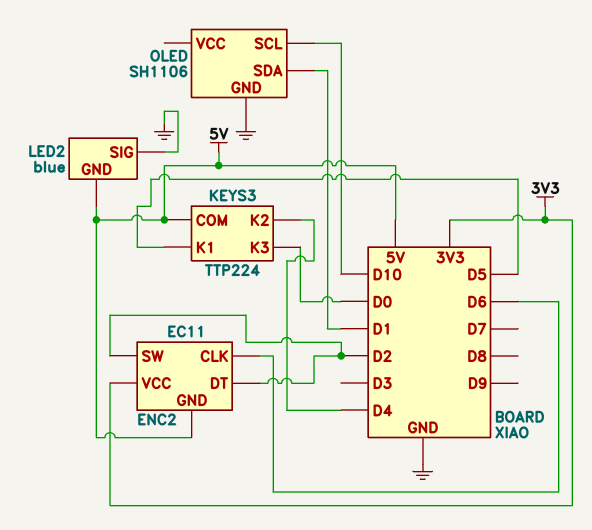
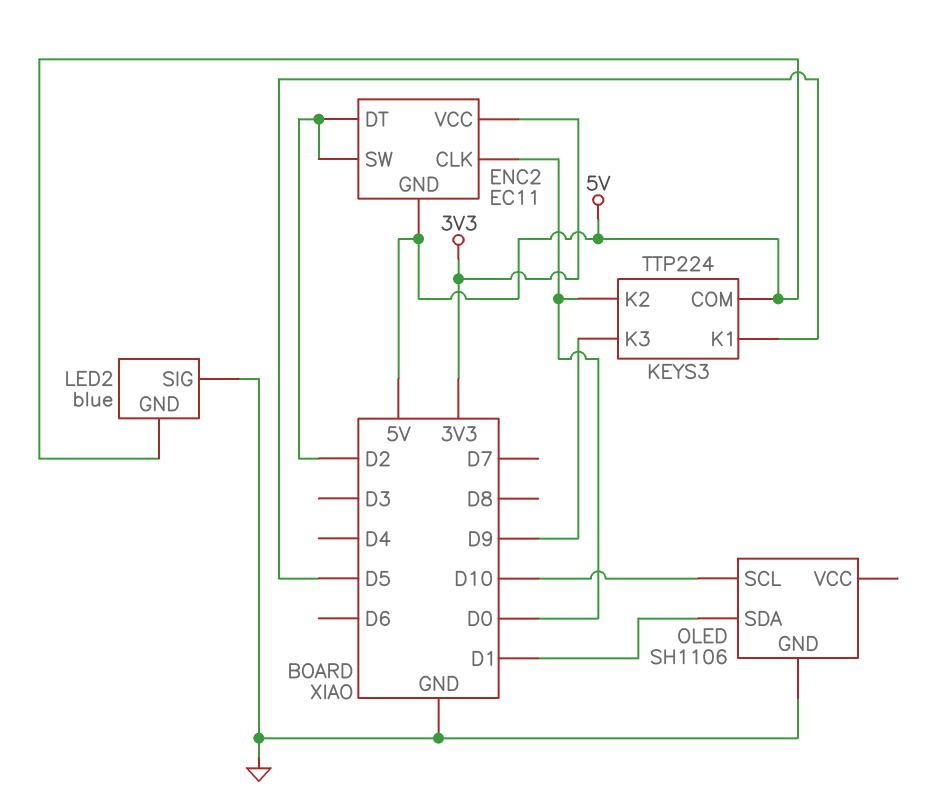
ENC2 pin CLK: D6 -> D0
KEYS3 pin K2: D4 -> D0
KEYS3 pin K3: D0 -> D9

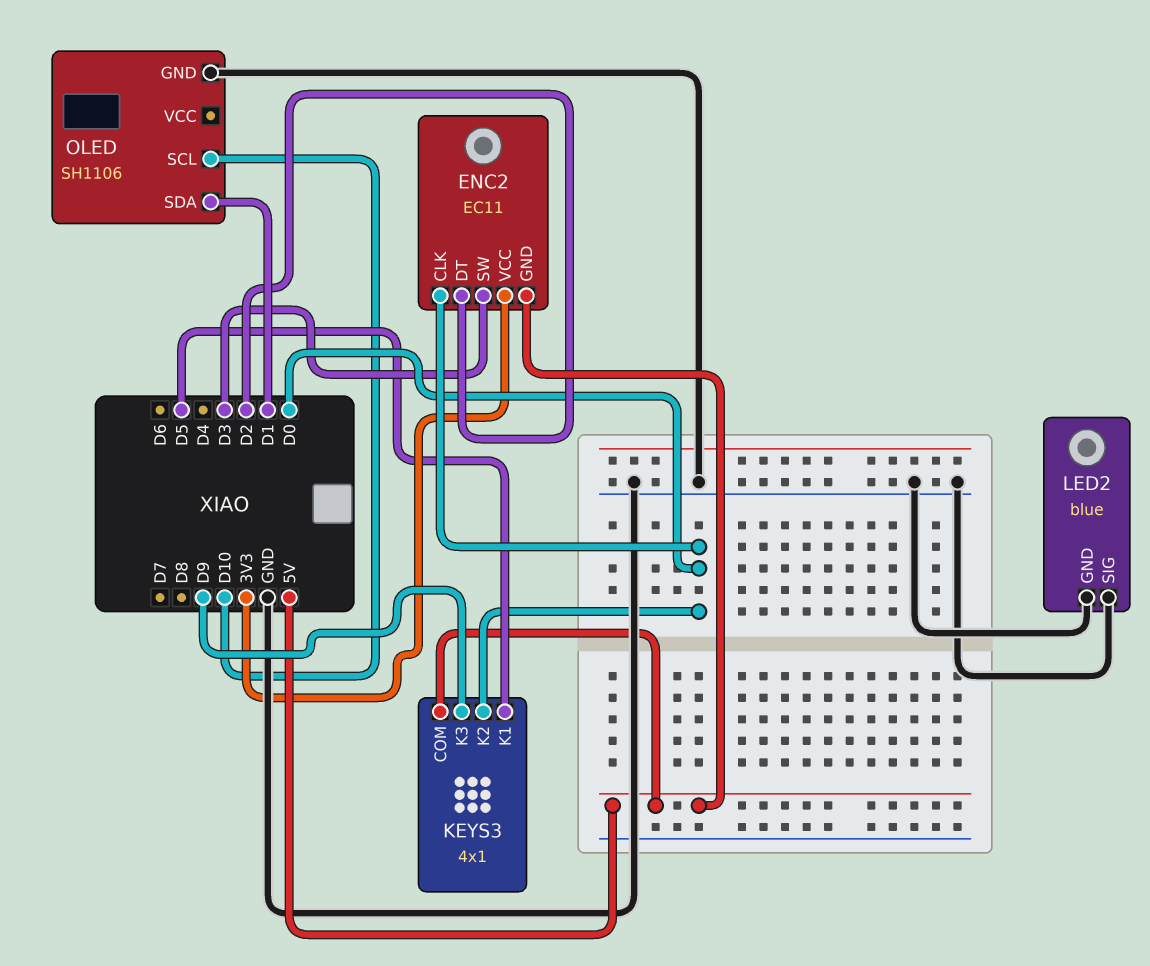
ENC2 pin SW: D2 -> D3
KEYS3: TTP224 -> 4x1
LED2 pin GND: 5V -> GND

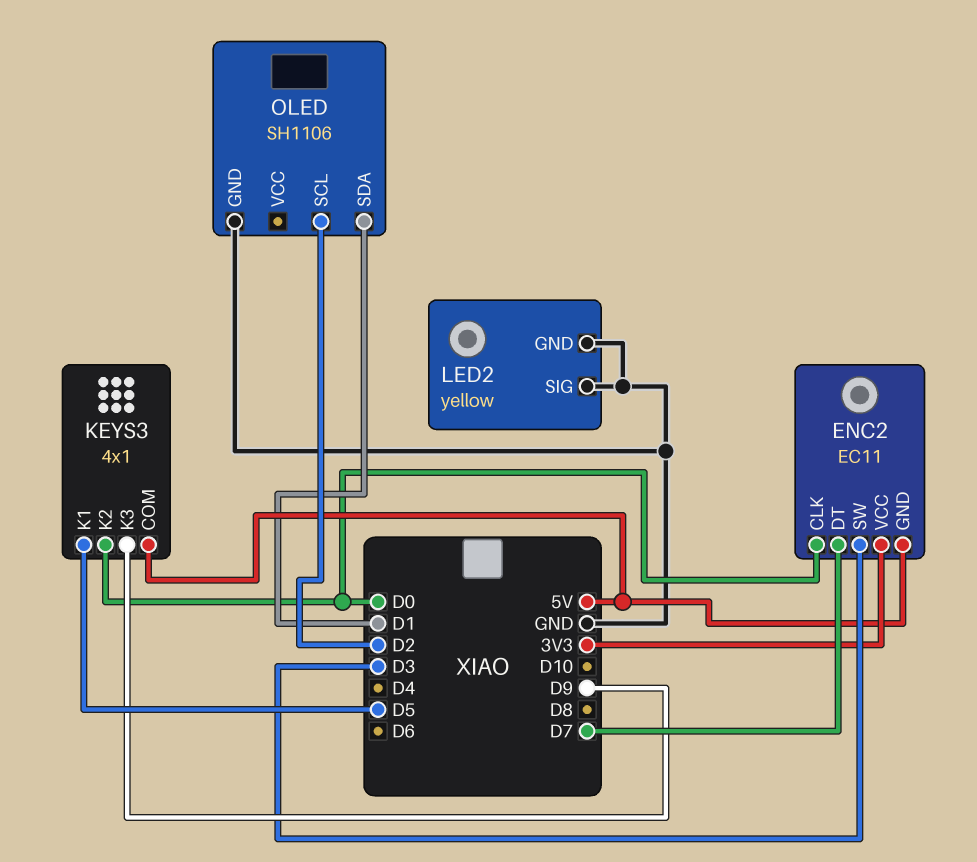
ENC2 pin DT: D2 -> D7
LED2: blue -> yellow
OLED pin SCL: D10 -> D2

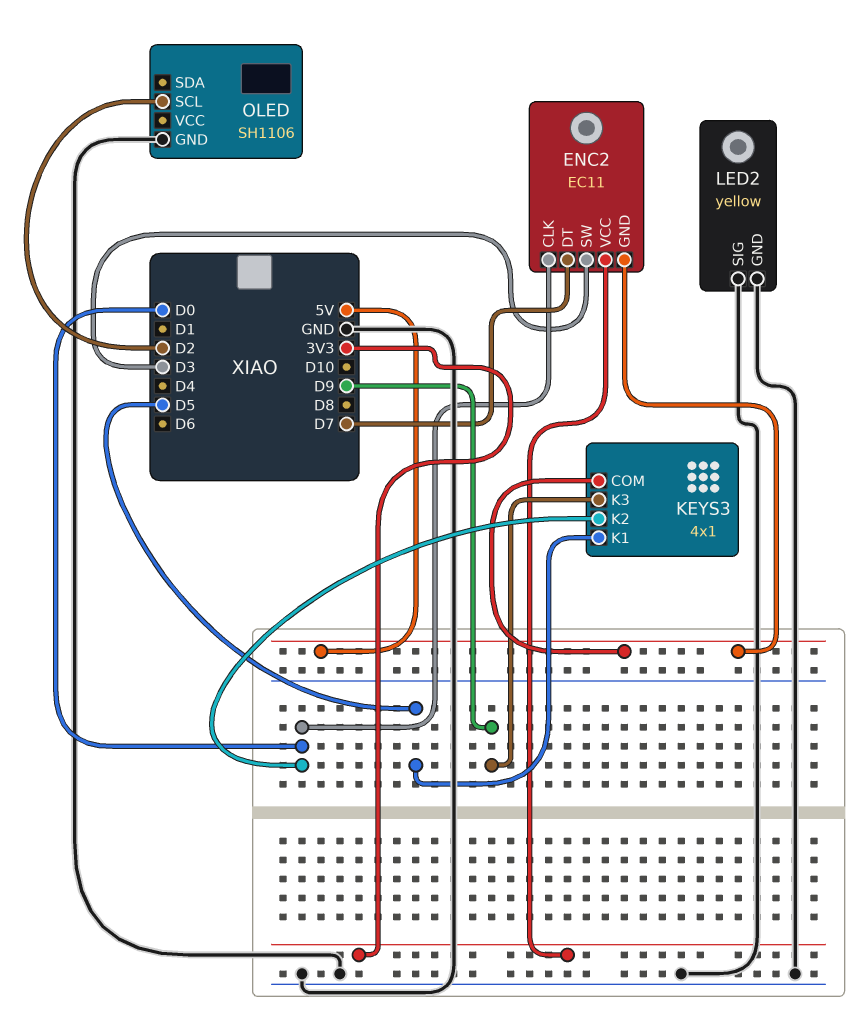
OLED pin SDA: D1 -> none

